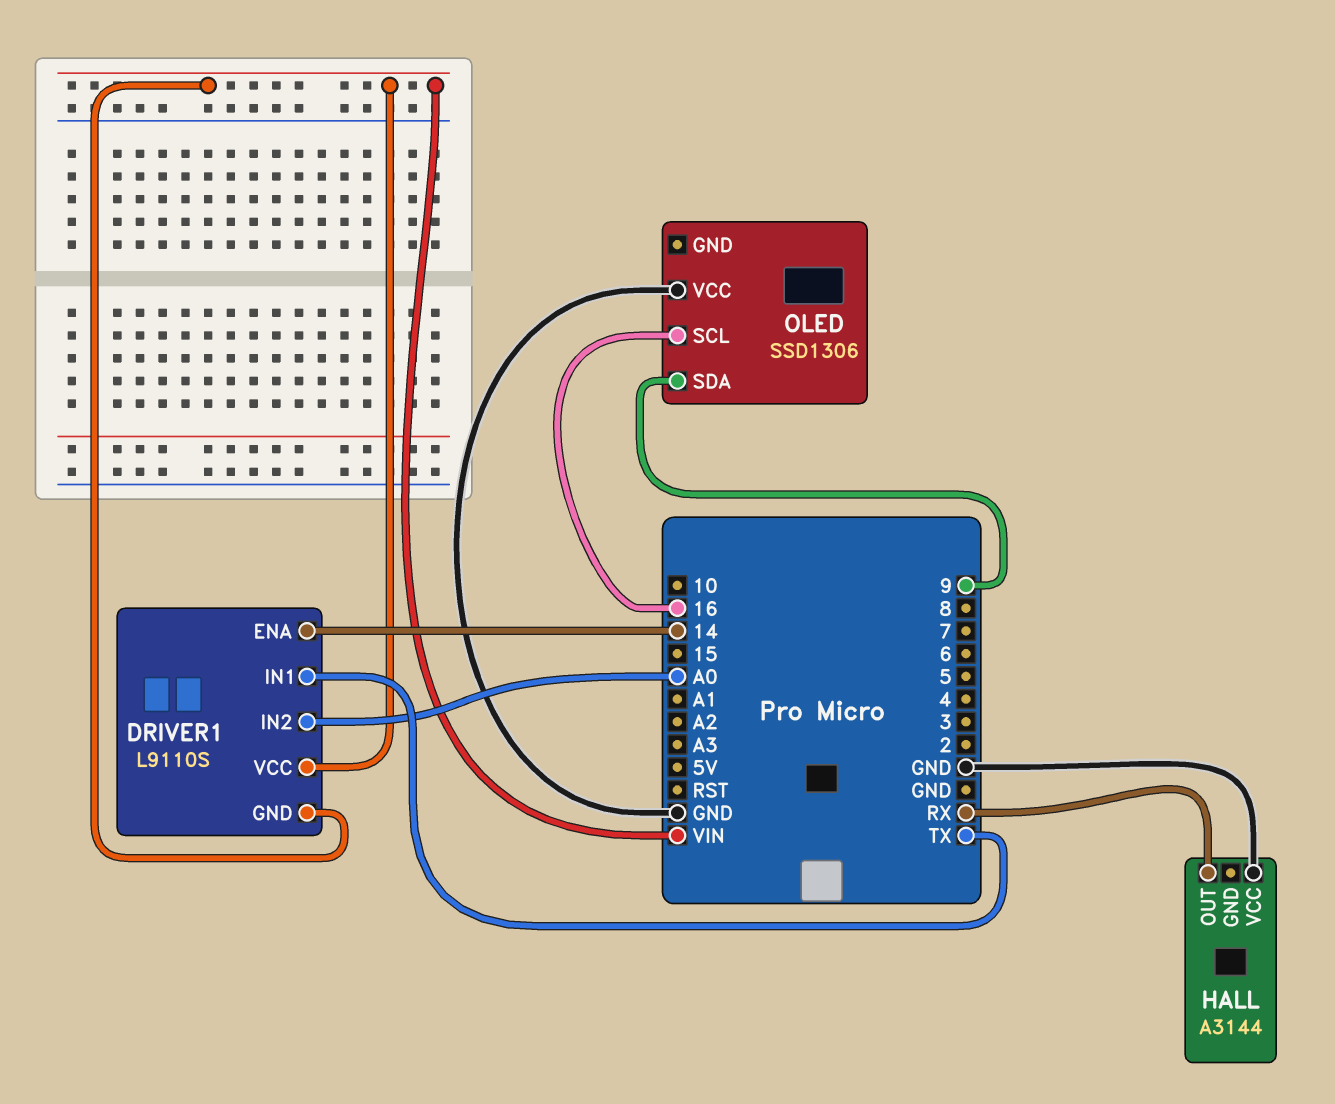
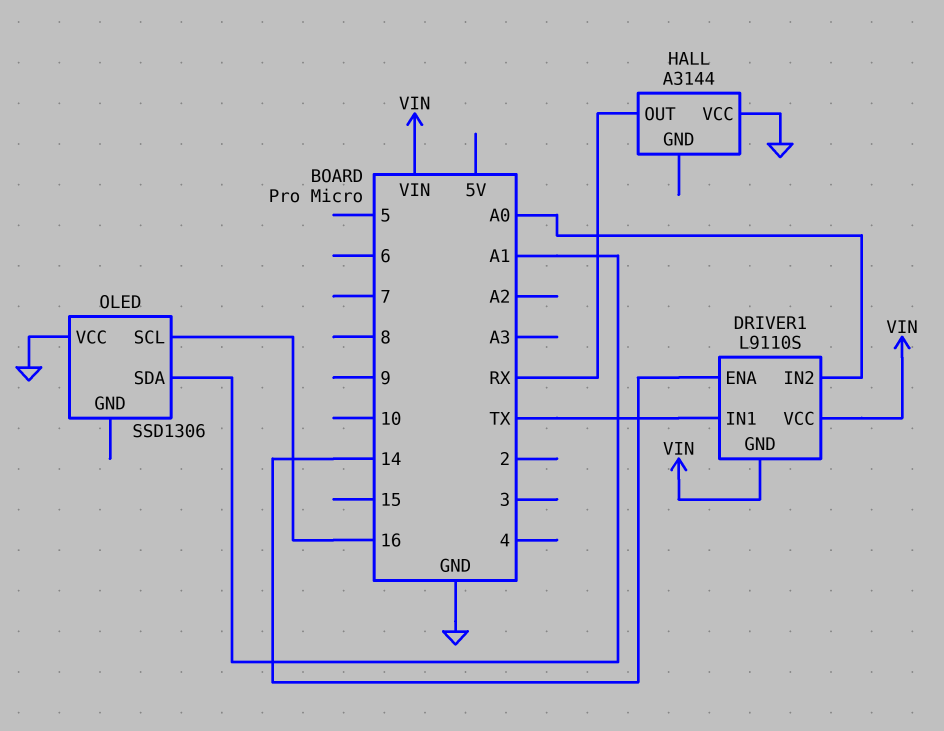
OLED pin SDA: 9 -> A1

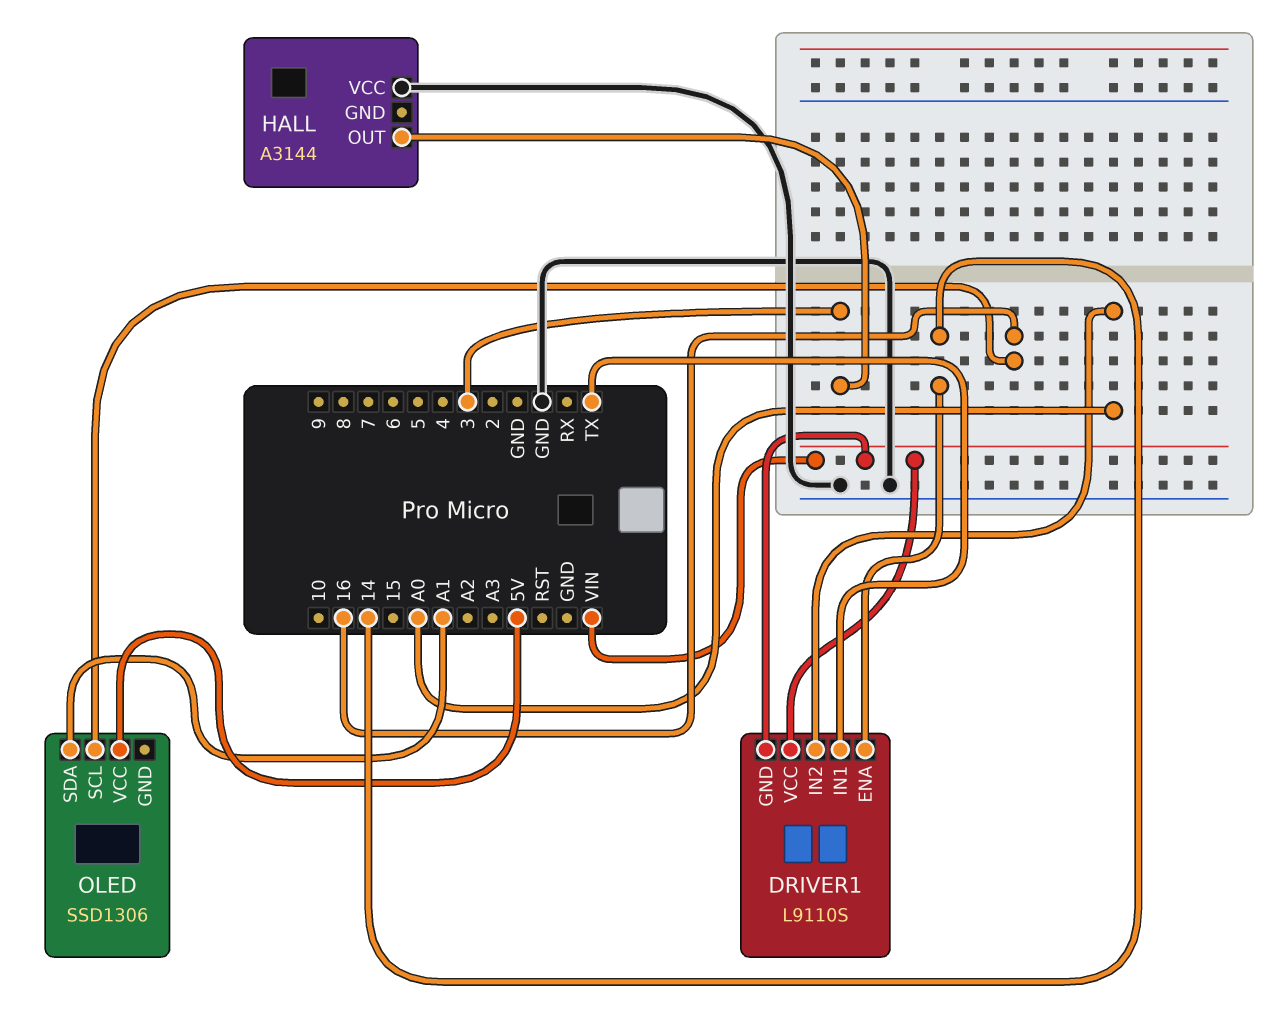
HALL pin OUT: RX -> 3
OLED pin VCC: GND -> 5V

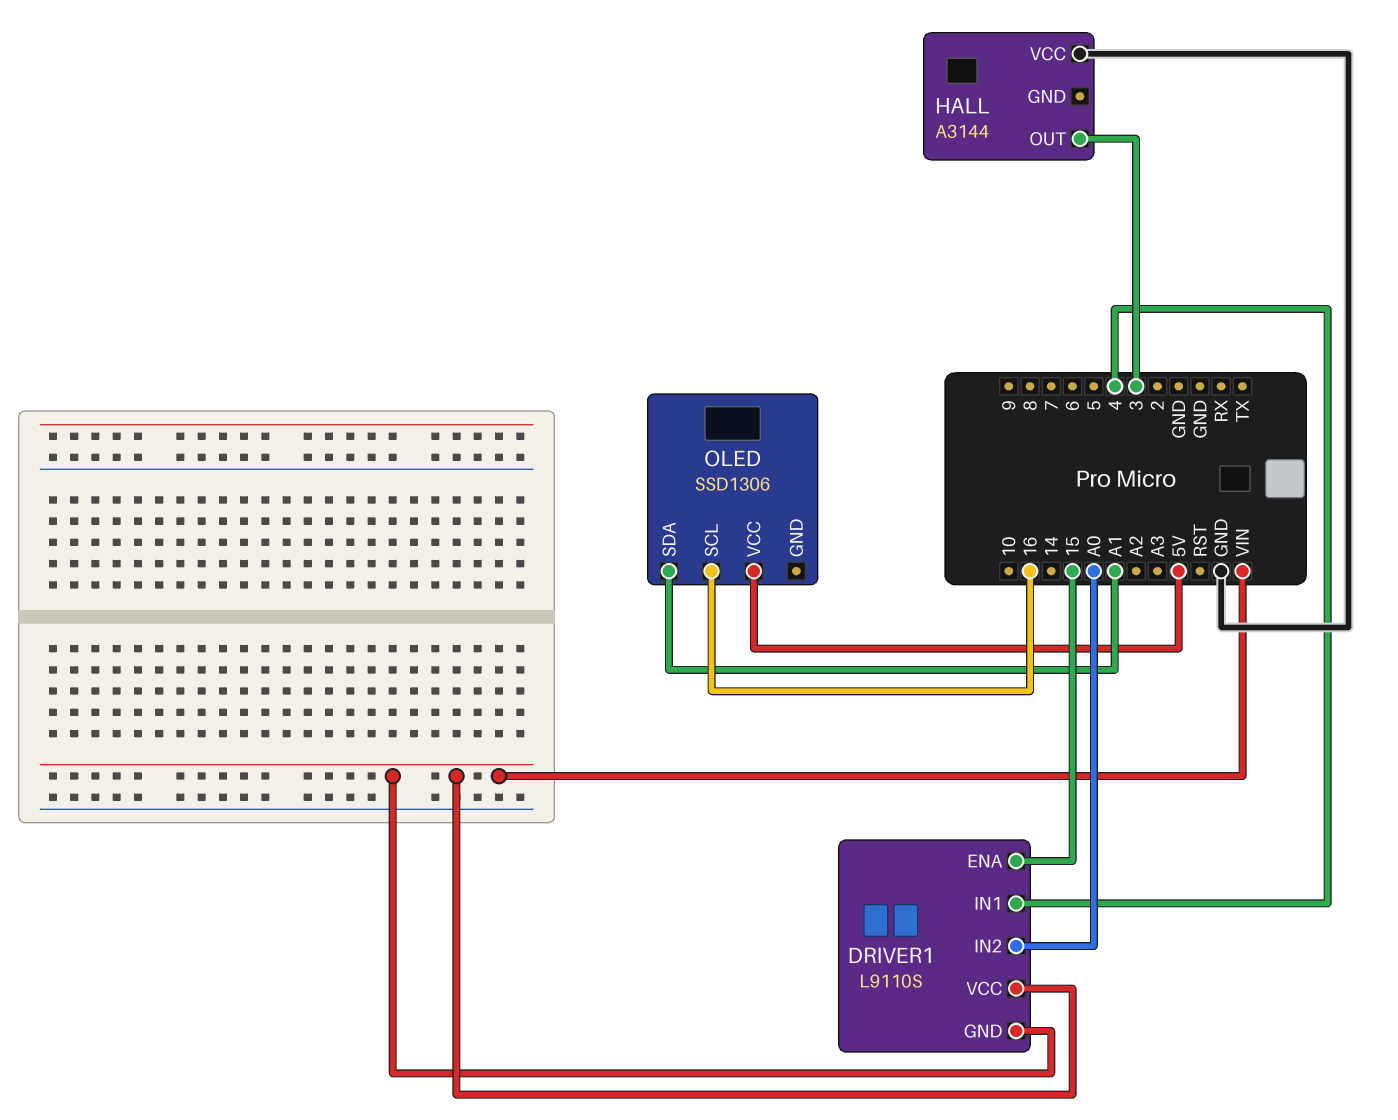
DRIVER1 pin ENA: 14 -> 15
DRIVER1 pin IN1: TX -> 4

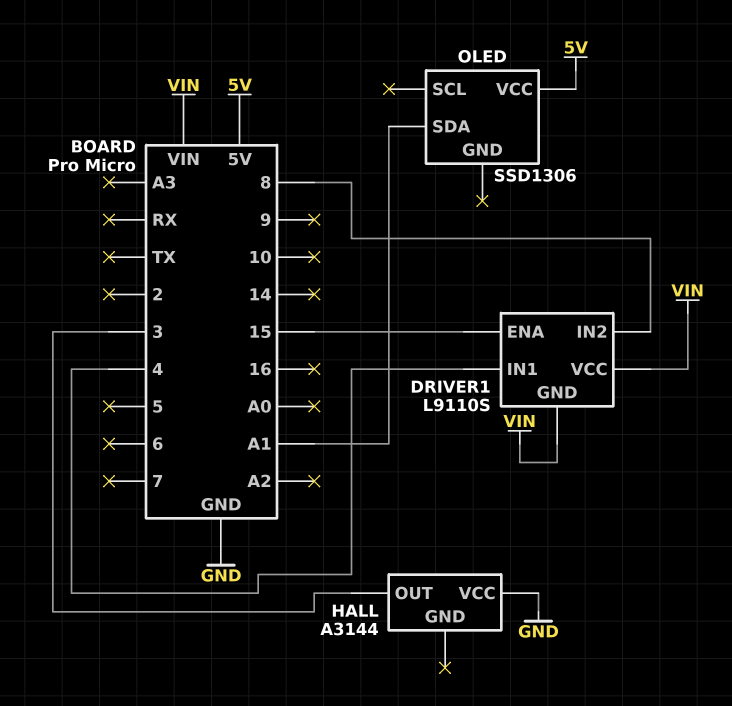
DRIVER1 pin IN2: A0 -> 8
OLED pin SCL: 16 -> none

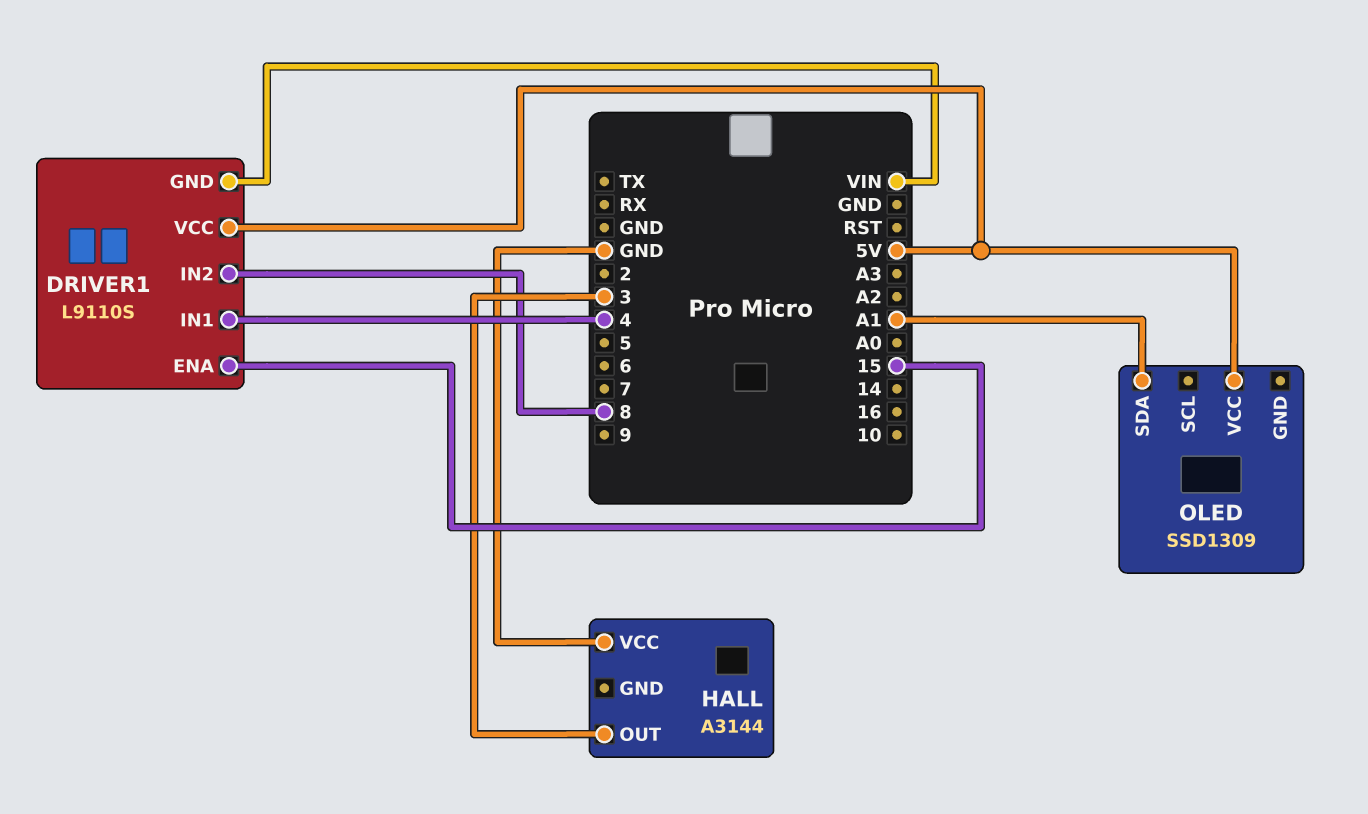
DRIVER1 pin VCC: VIN -> 5V
OLED: SSD1306 -> SSD1309

